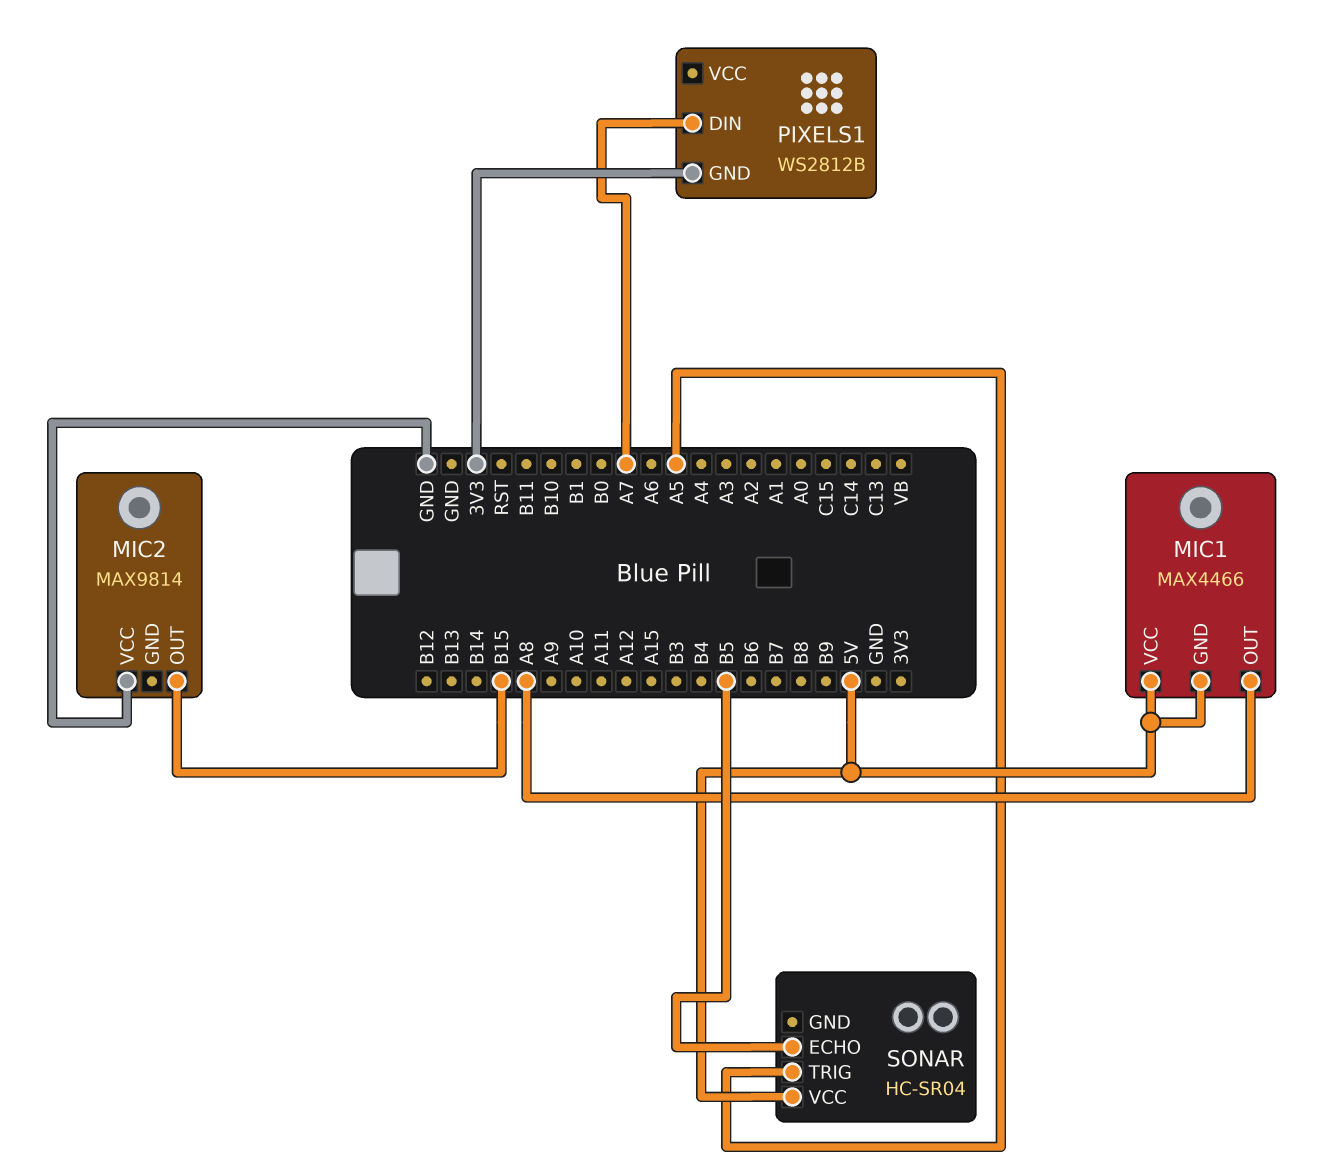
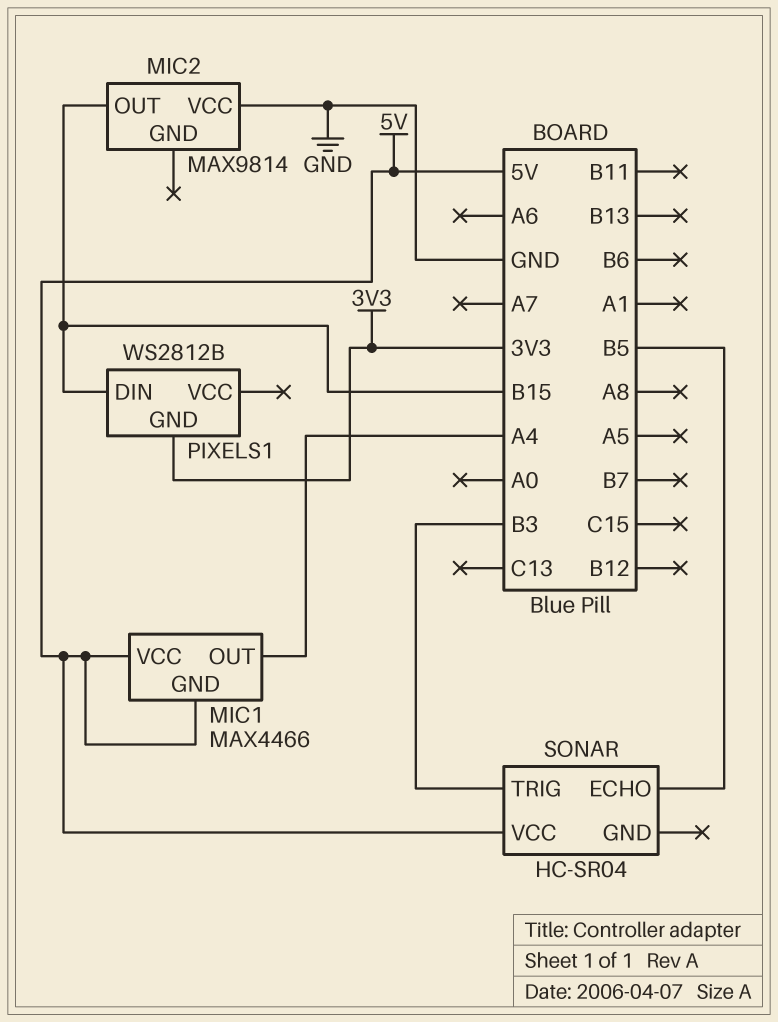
MIC1 pin OUT: A8 -> A4
PIXELS1 pin DIN: A7 -> B15
SONAR pin TRIG: A5 -> B3

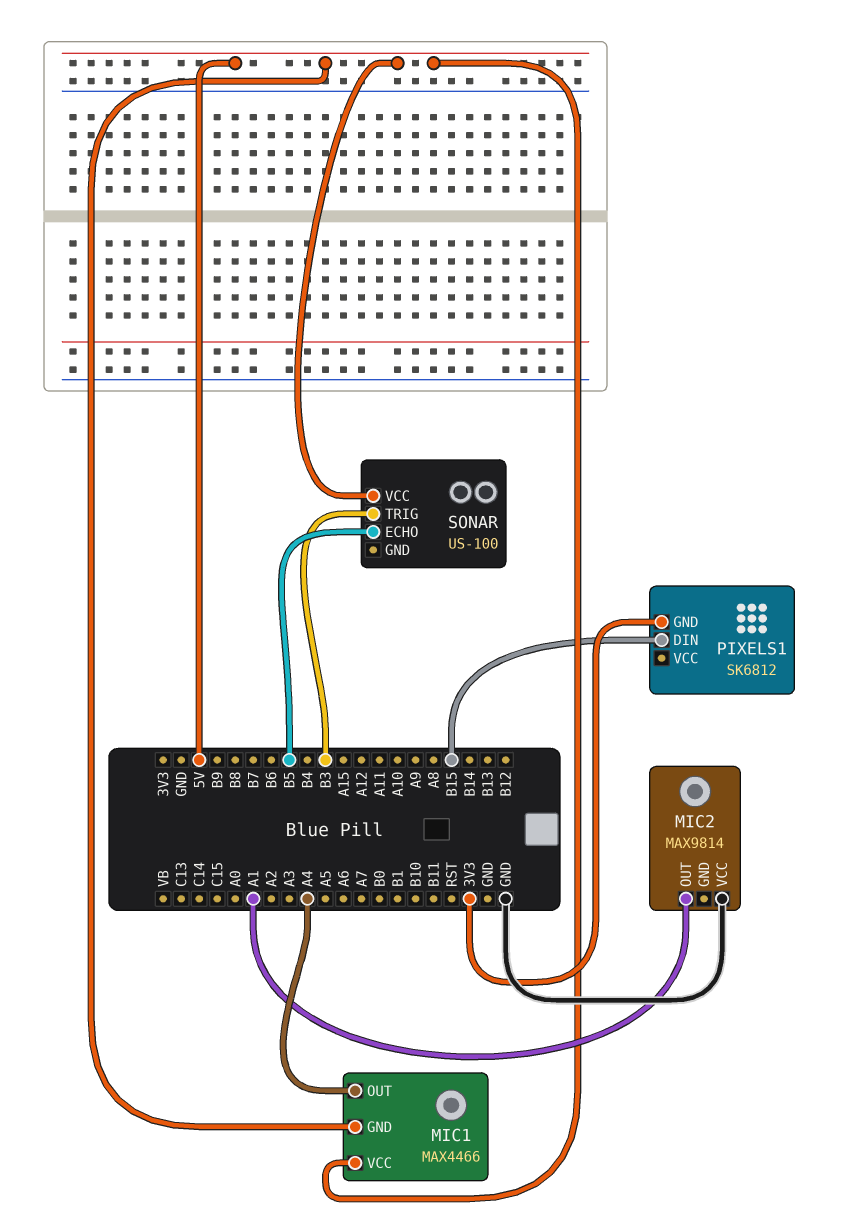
MIC2 pin OUT: B15 -> A1
PIXELS1: WS2812B -> SK6812
SONAR: HC-SR04 -> US-100

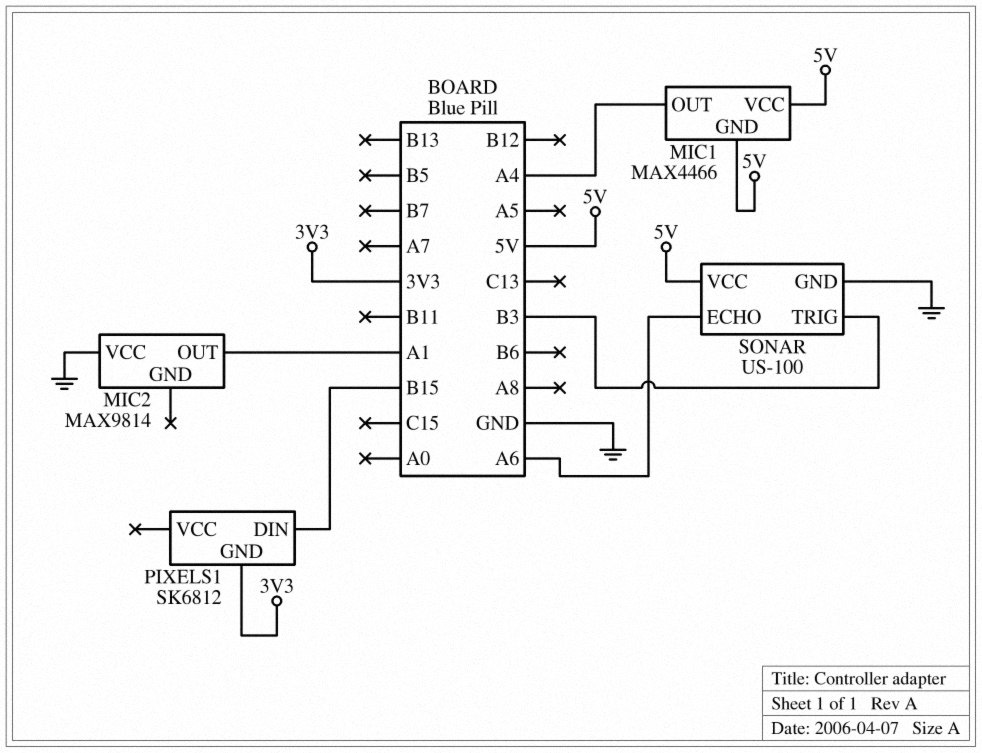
SONAR pin ECHO: B5 -> A6
SONAR pin GND: none -> GND

